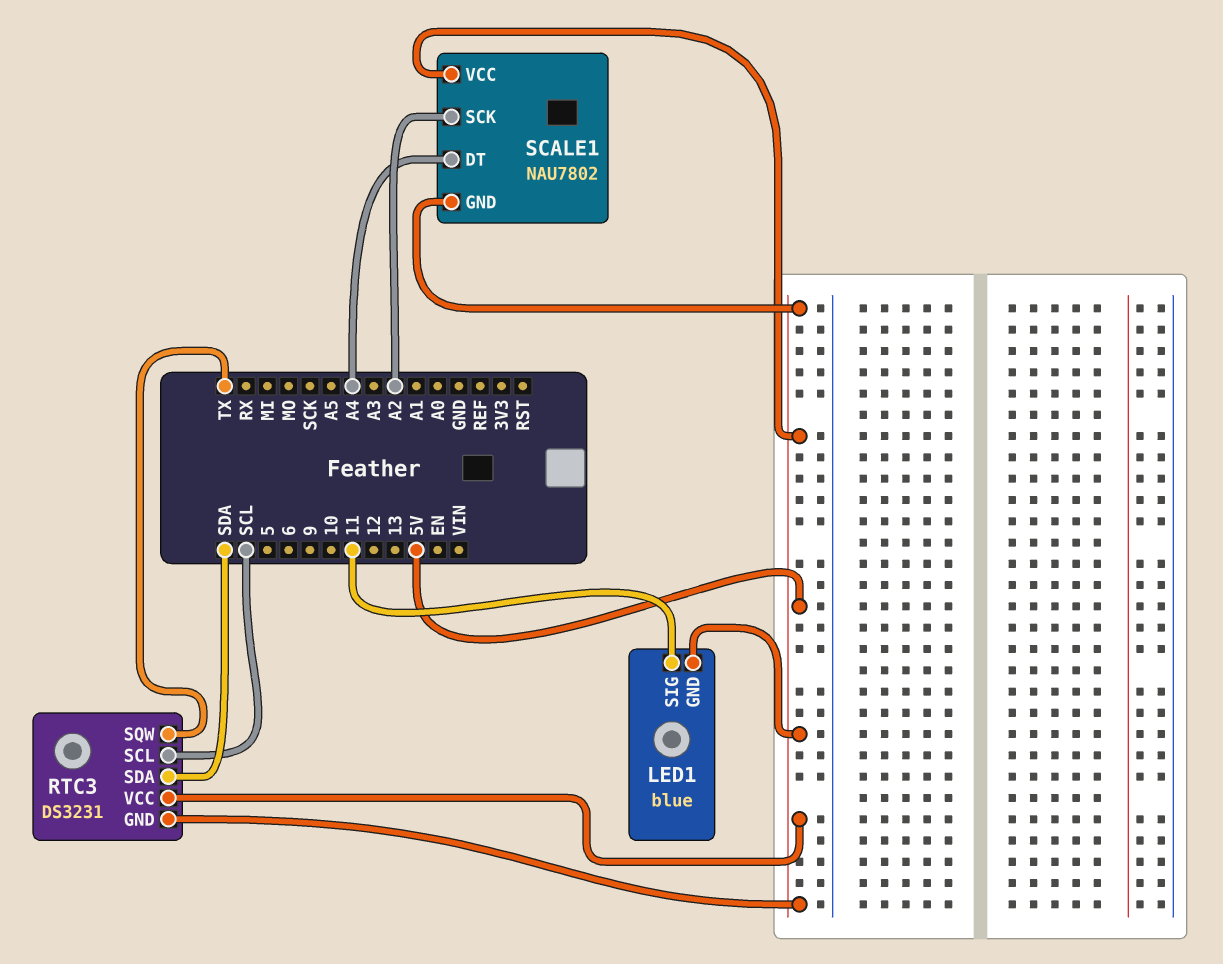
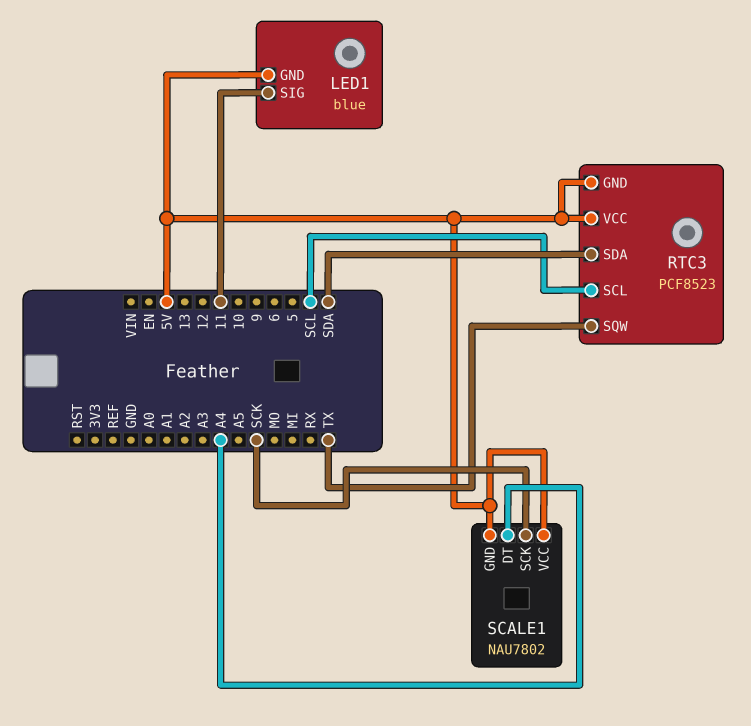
RTC3: DS3231 -> PCF8523
SCALE1 pin SCK: A2 -> SCK

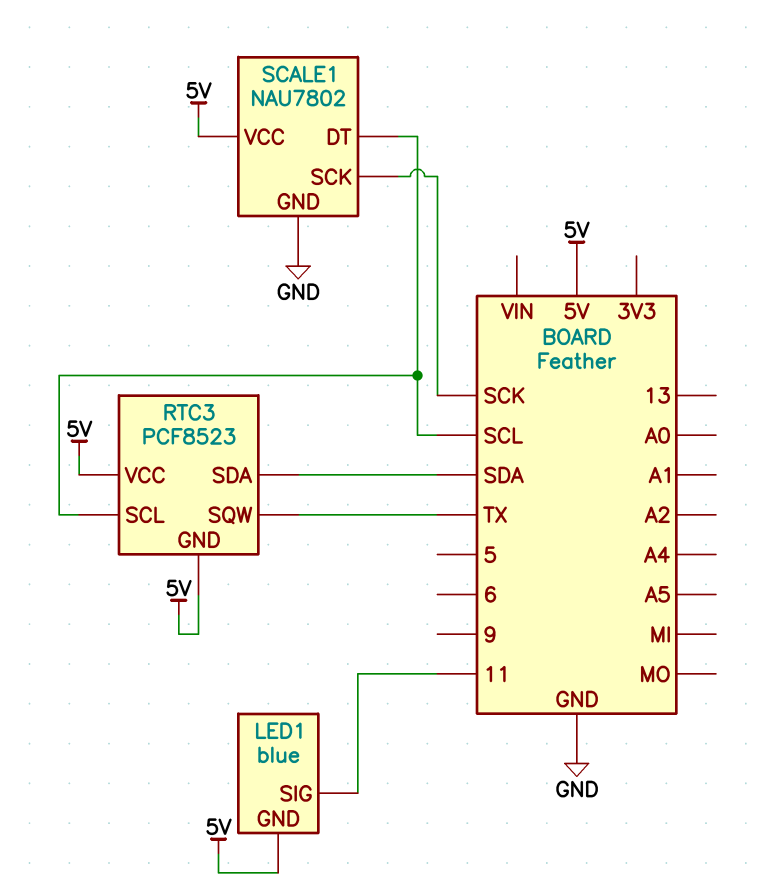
SCALE1 pin DT: A4 -> SCL
SCALE1 pin GND: 5V -> GND

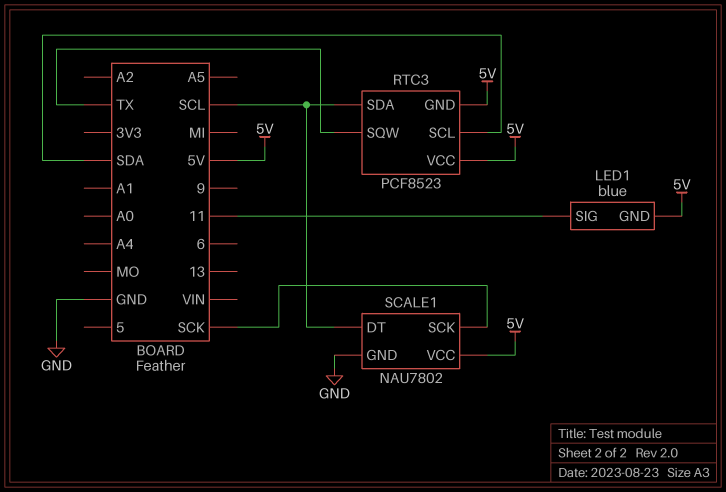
RTC3 pin SCL: SCL -> SDA
RTC3 pin SDA: SDA -> SCL

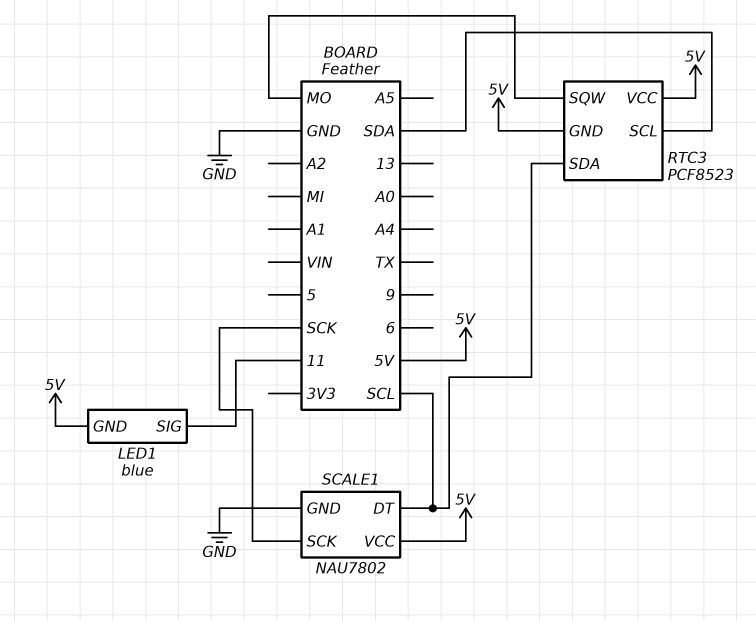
RTC3 pin SQW: TX -> MO

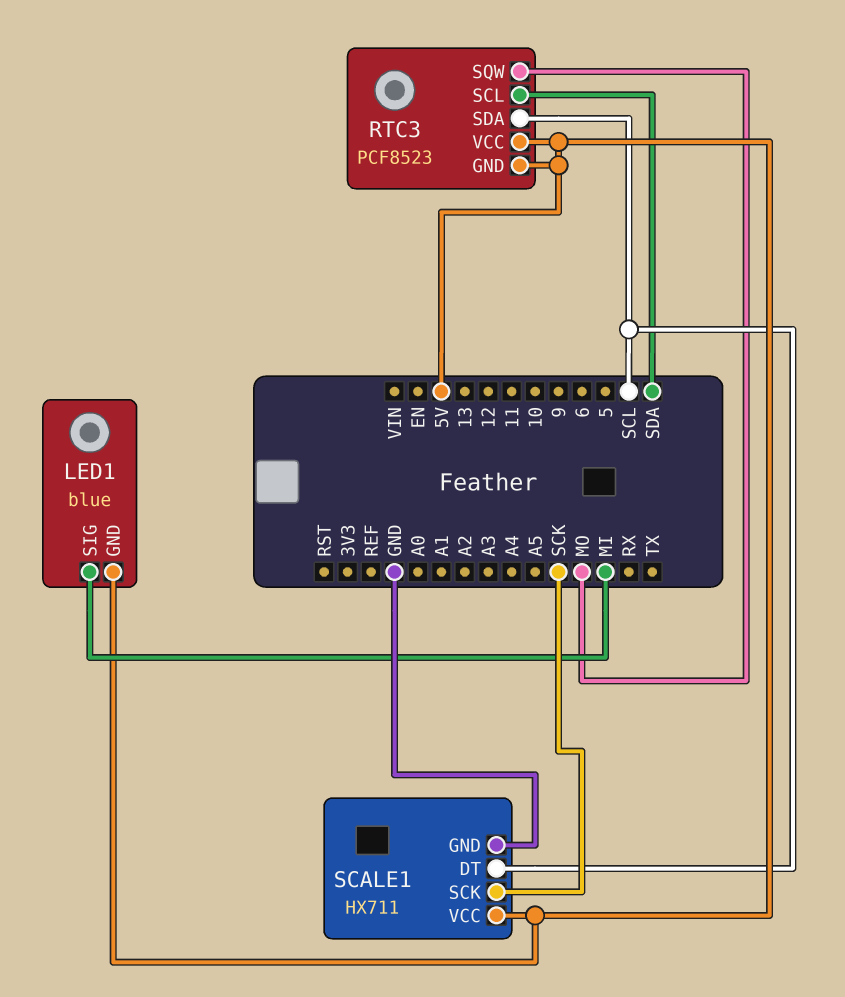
LED1 pin SIG: 11 -> MI
SCALE1: NAU7802 -> HX711

